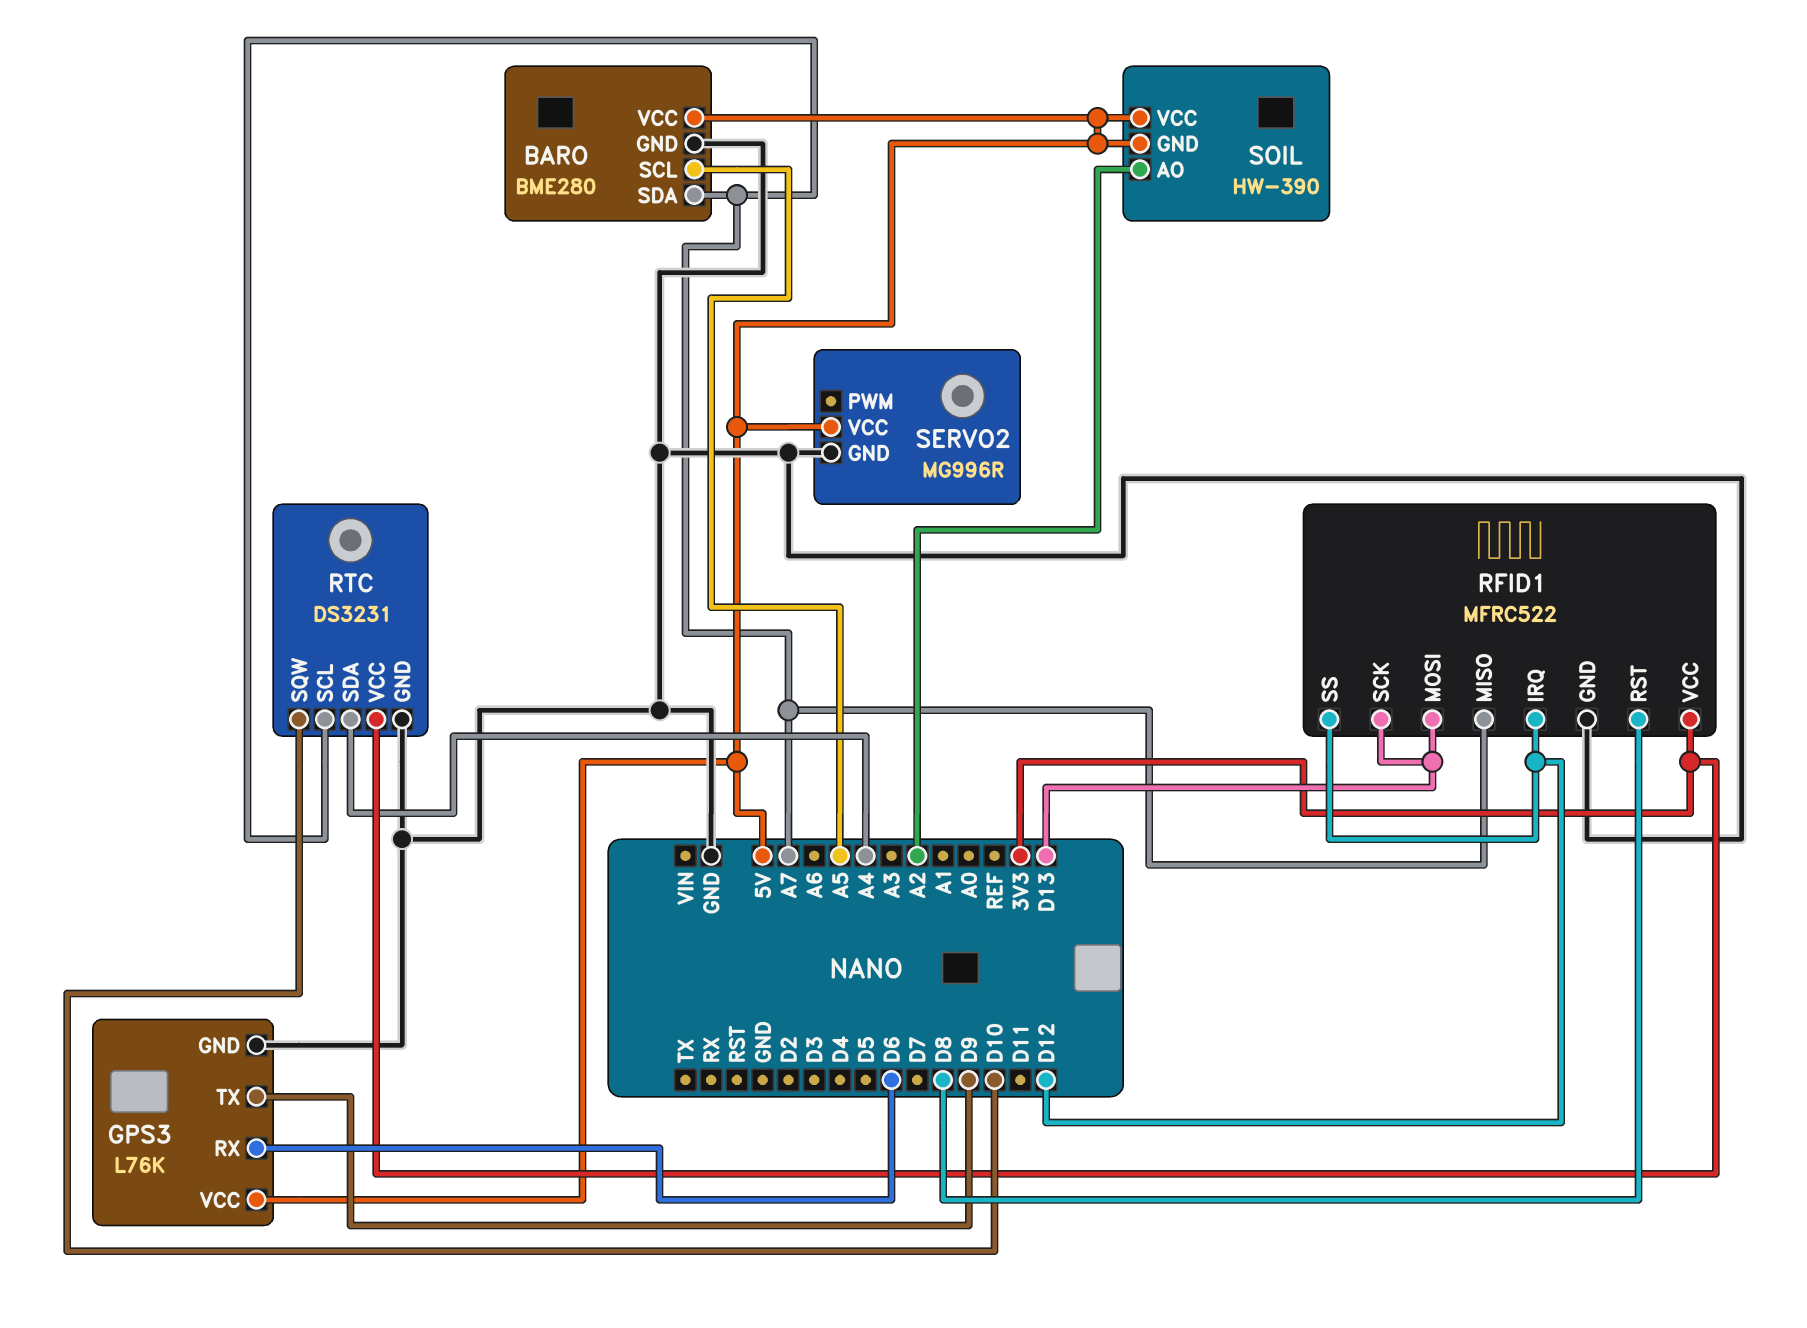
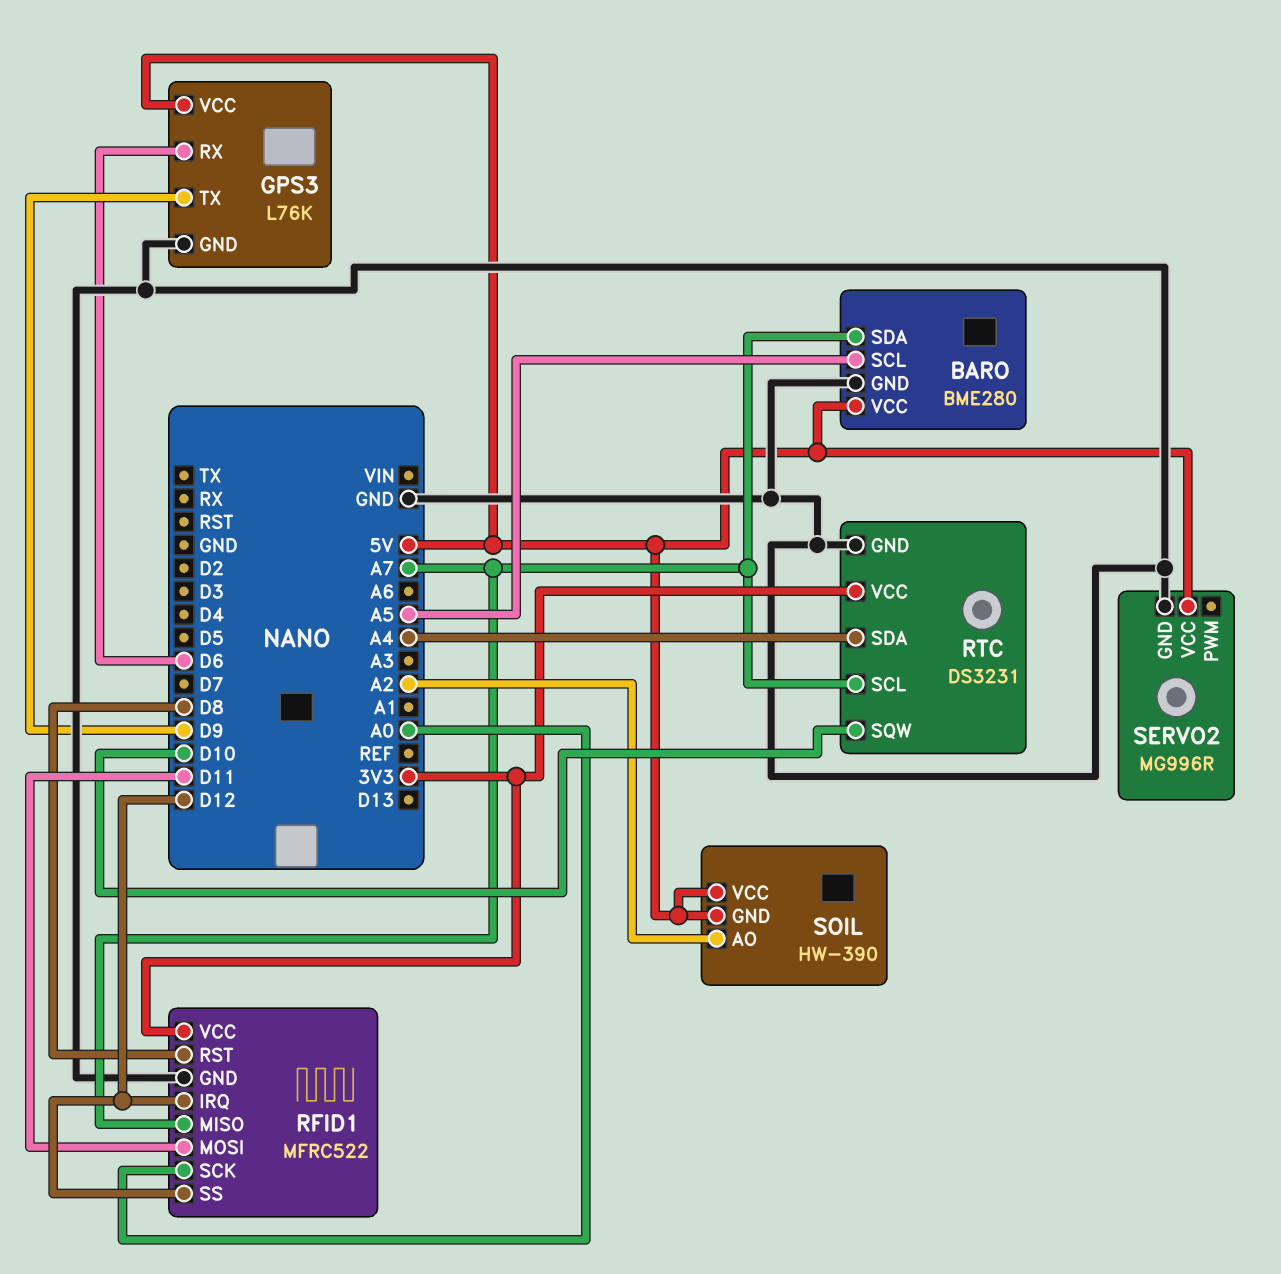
RFID1 pin MOSI: D13 -> D11
RFID1 pin SCK: D13 -> A0

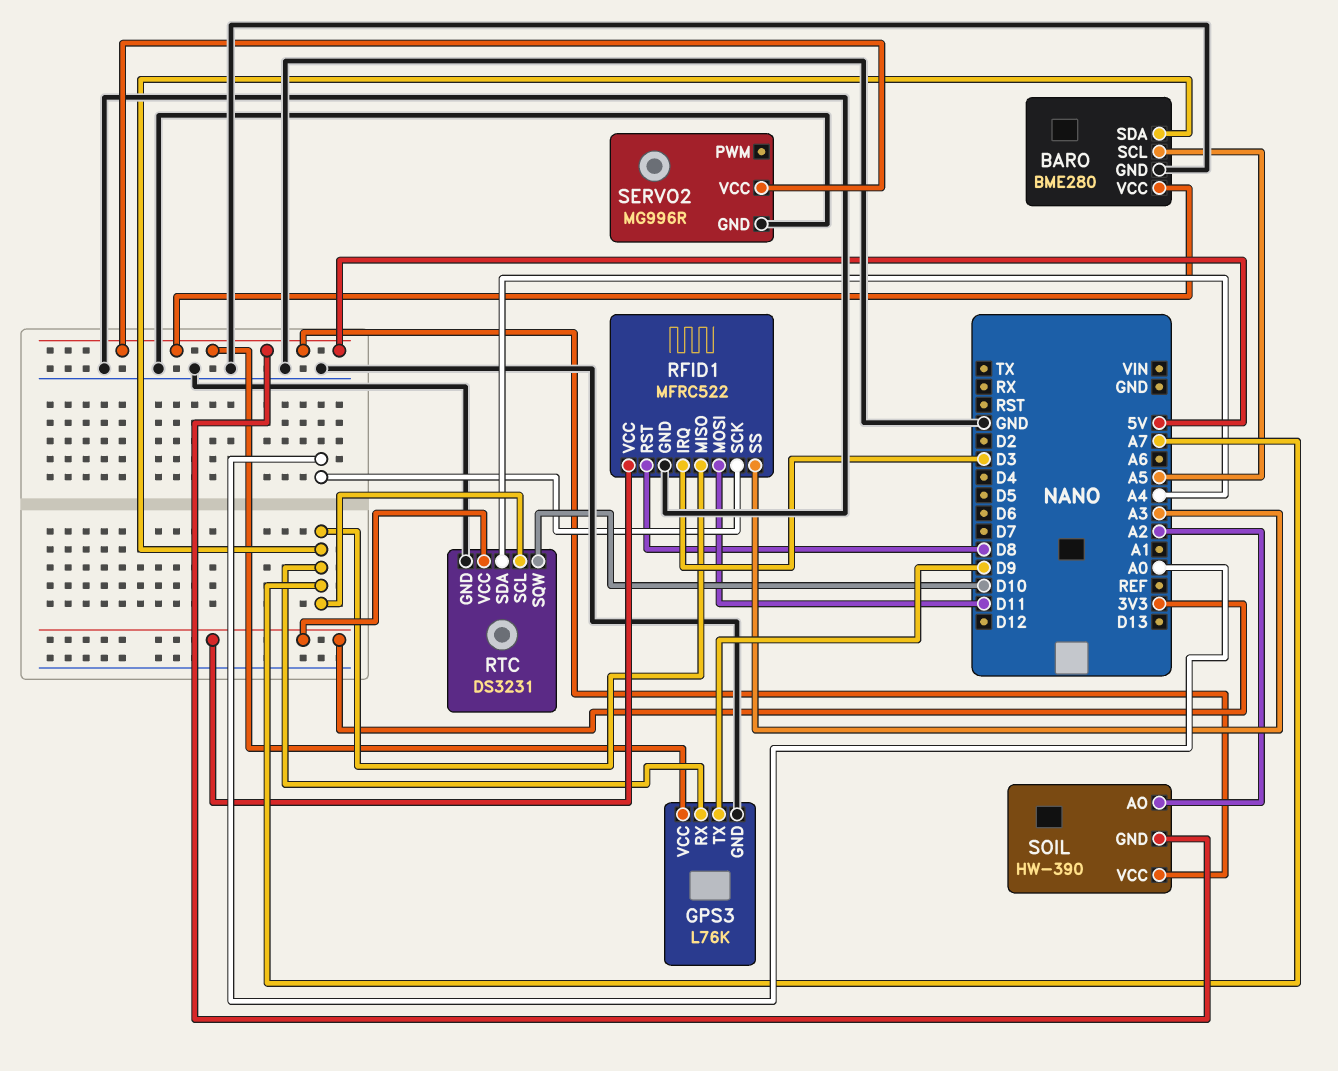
GPS3 pin RX: D6 -> A7
RFID1 pin IRQ: D12 -> D3
RFID1 pin SS: D12 -> A3

